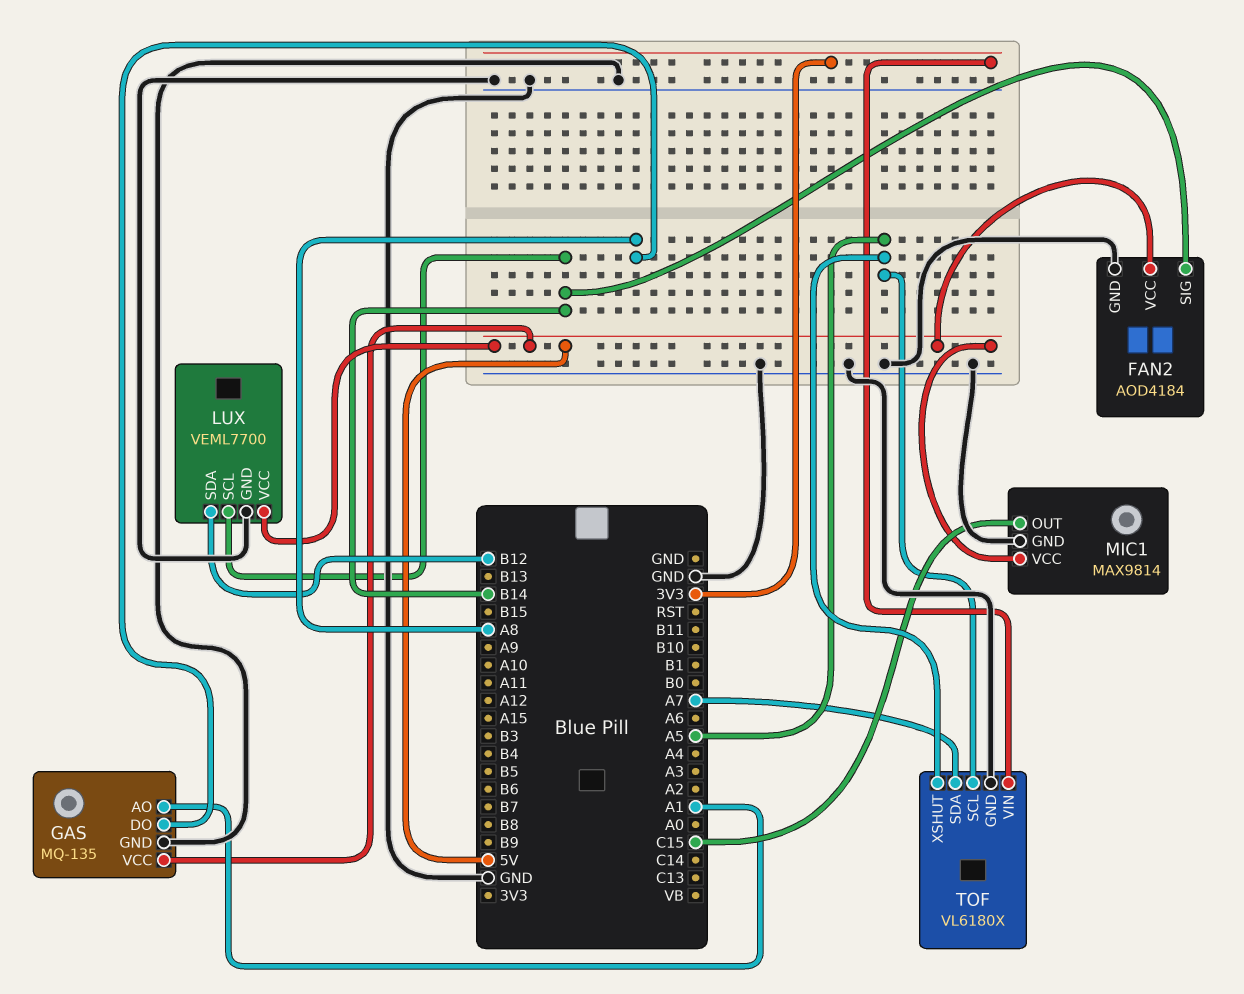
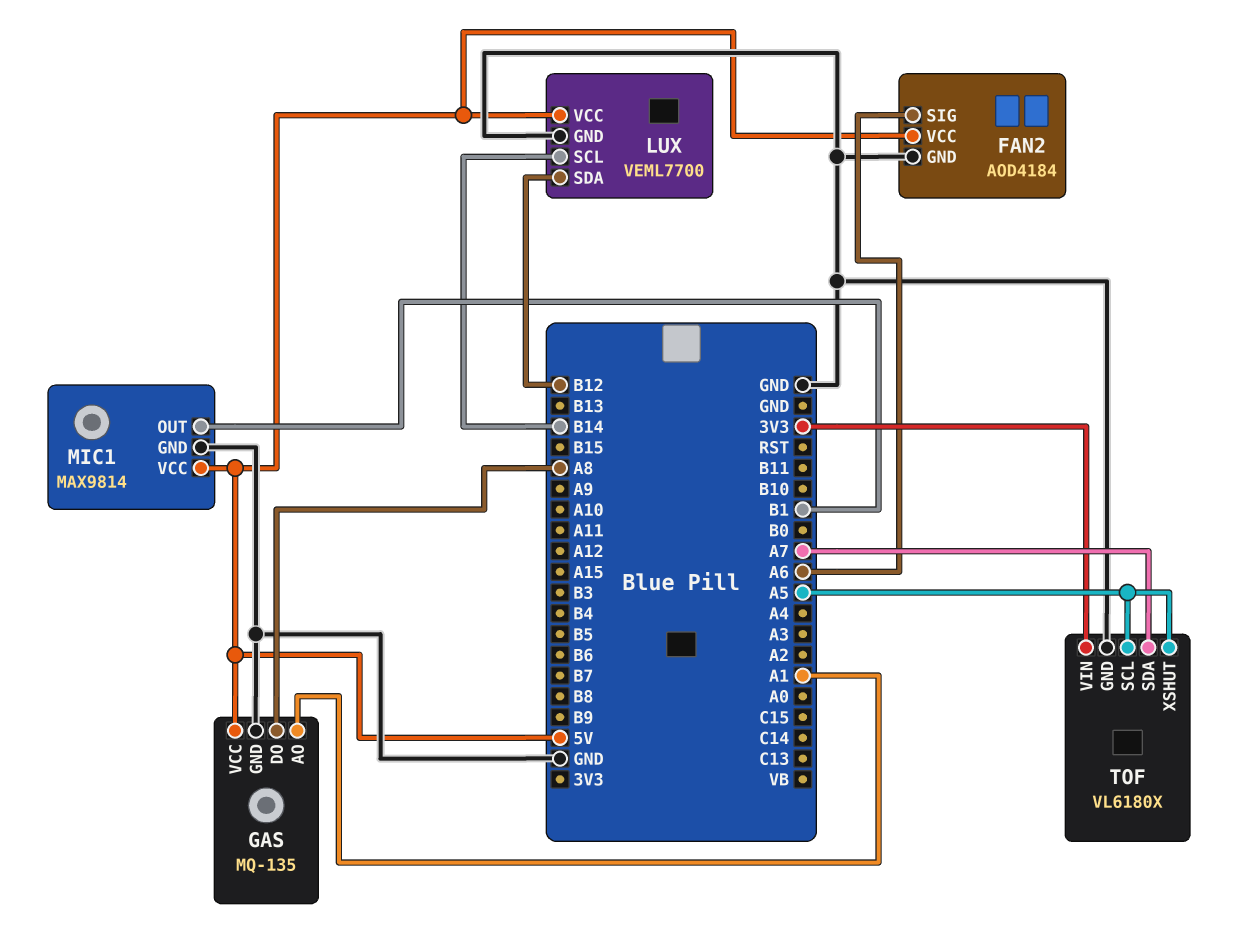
FAN2 pin SIG: B14 -> A6
MIC1 pin OUT: C15 -> B1

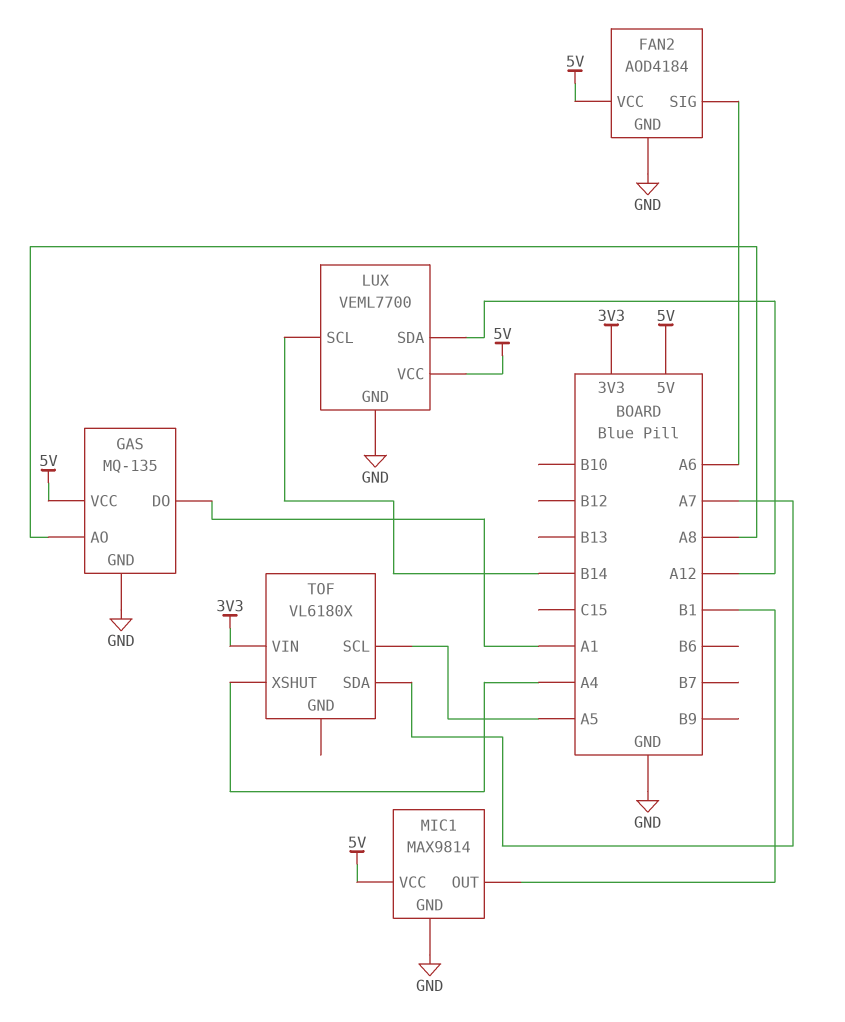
GAS pin AO: A1 -> A8
GAS pin DO: A8 -> A1
LUX pin SDA: B12 -> A12
TOF pin GND: GND -> none
TOF pin XSHUT: A5 -> A4

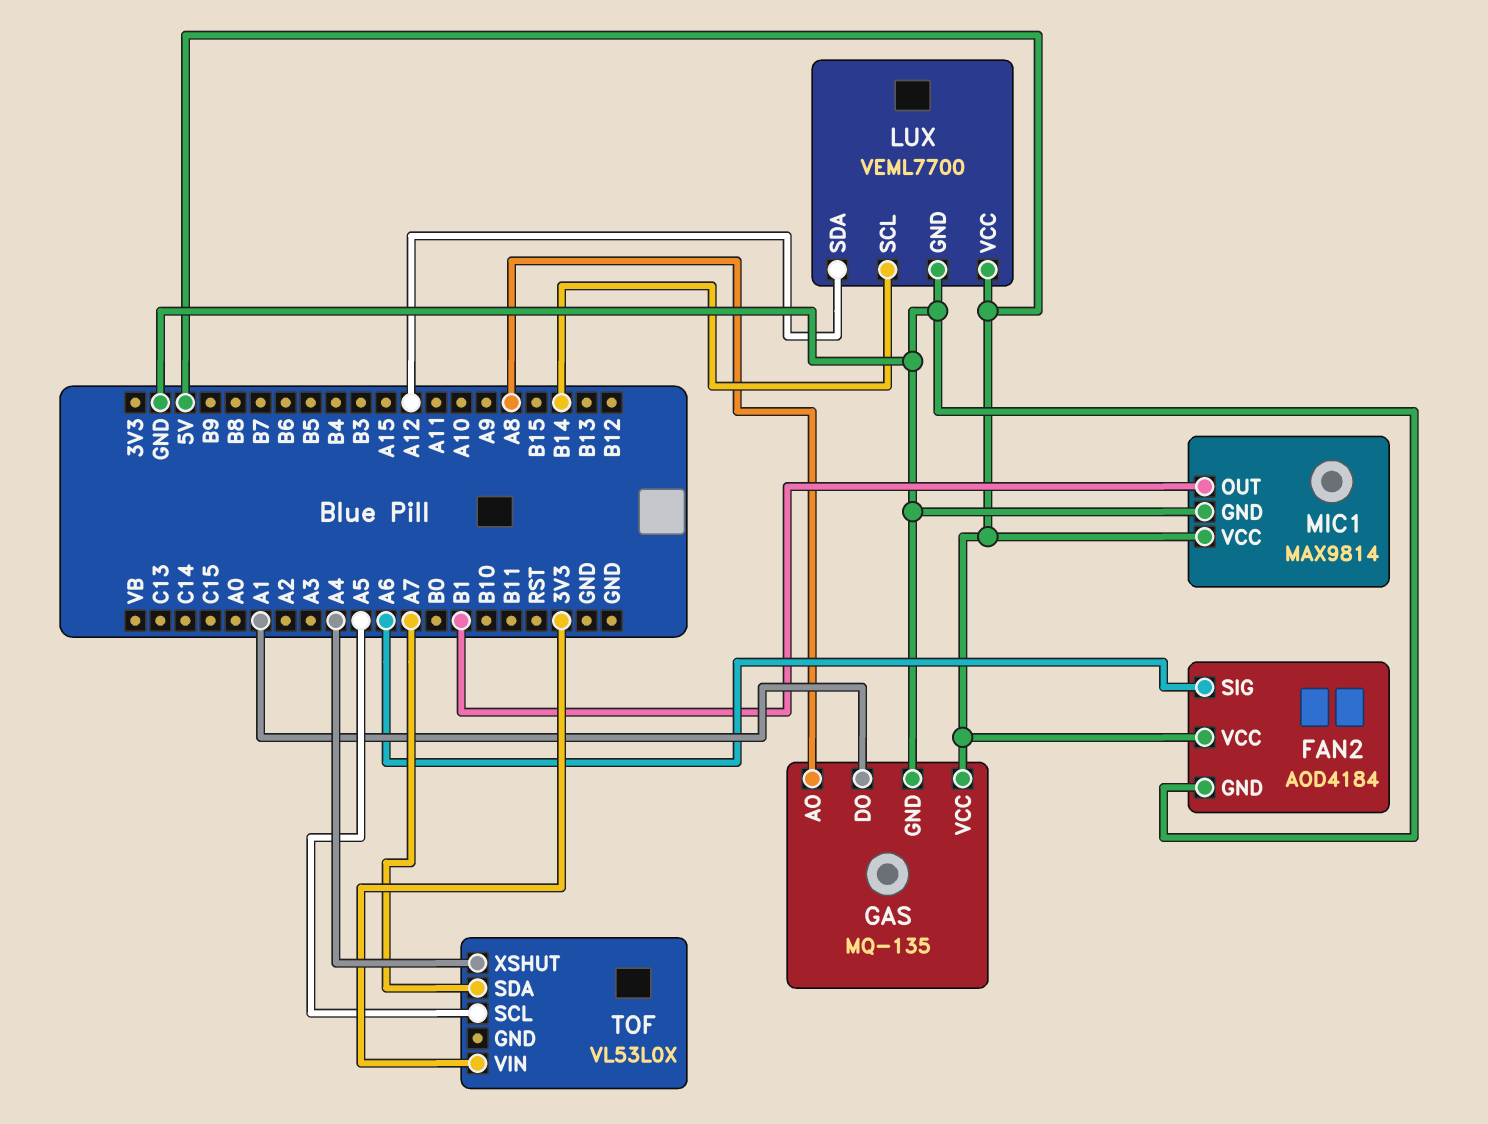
TOF: VL6180X -> VL53L0X

